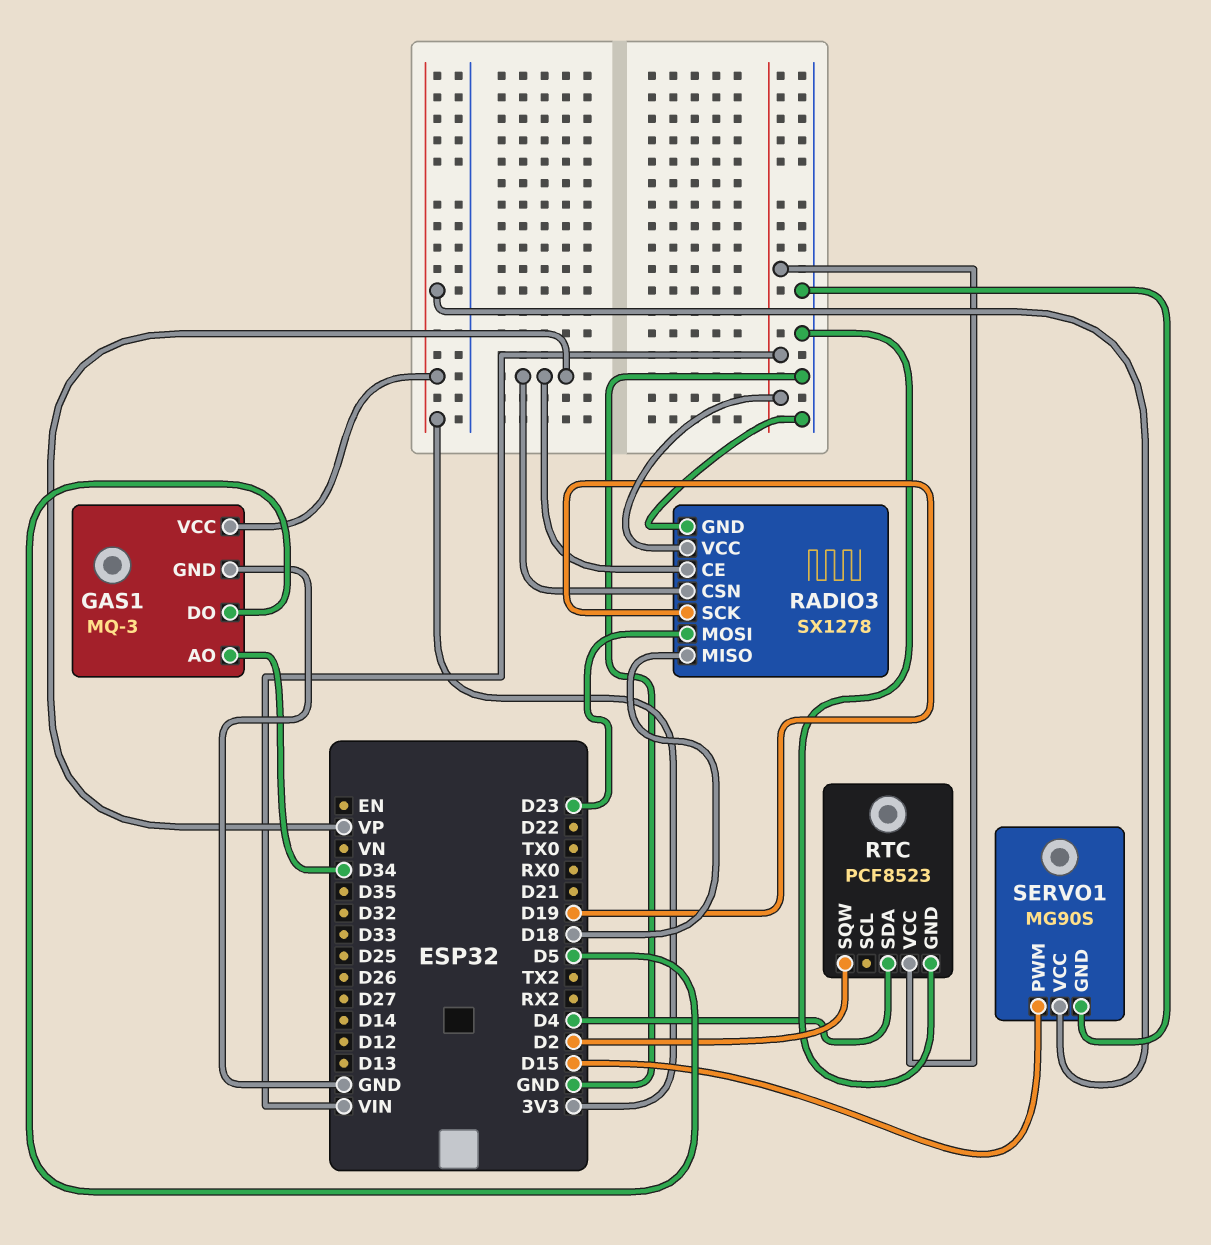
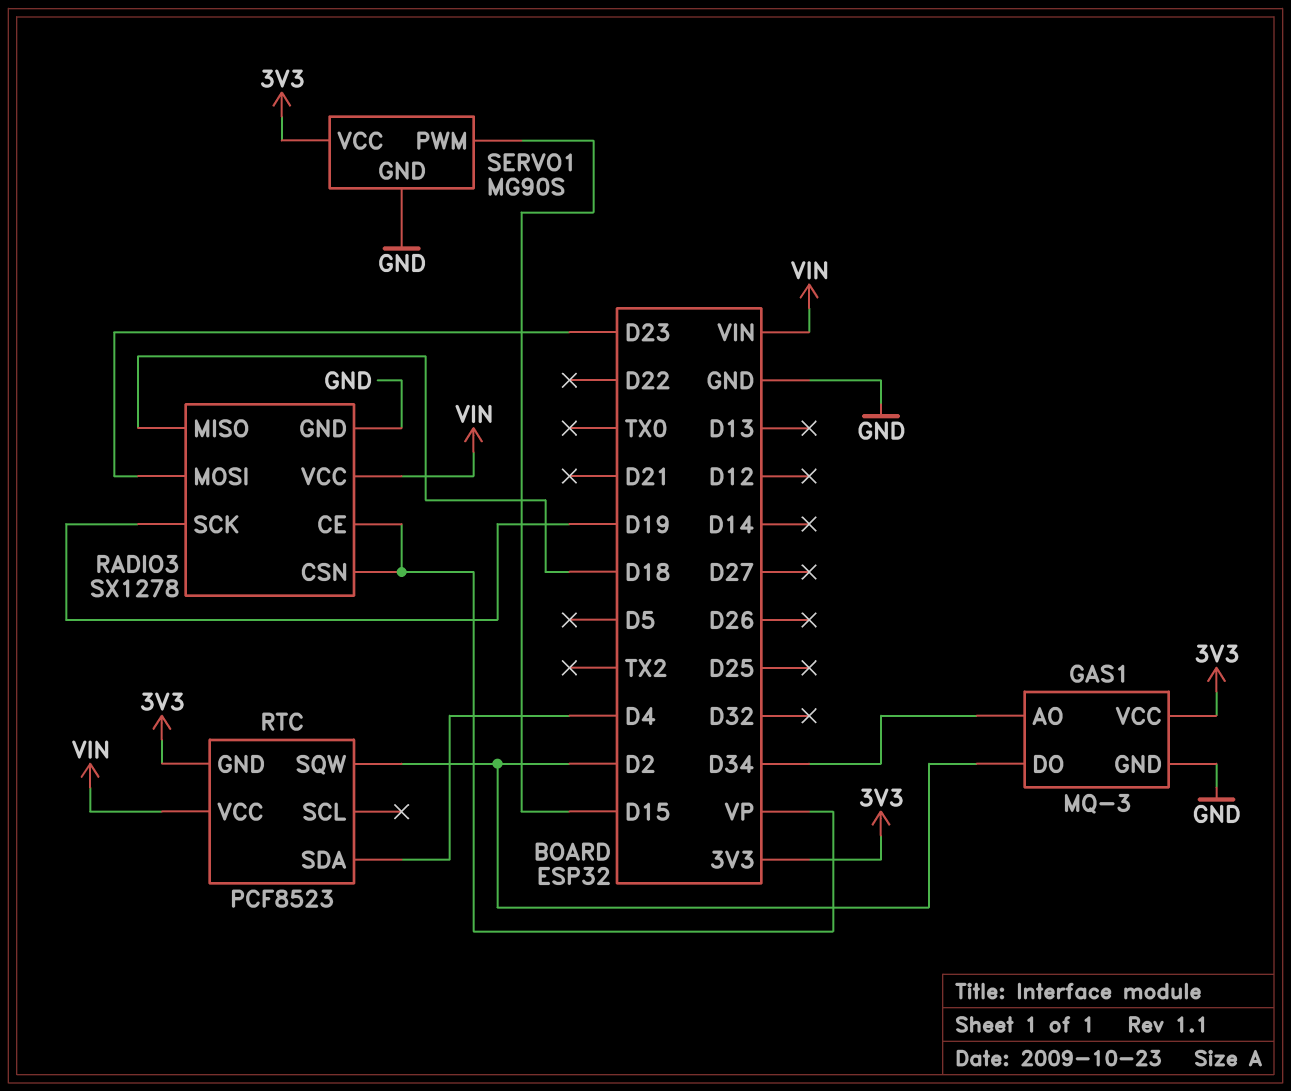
GAS1 pin DO: D5 -> D2
RTC pin GND: GND -> 3V3

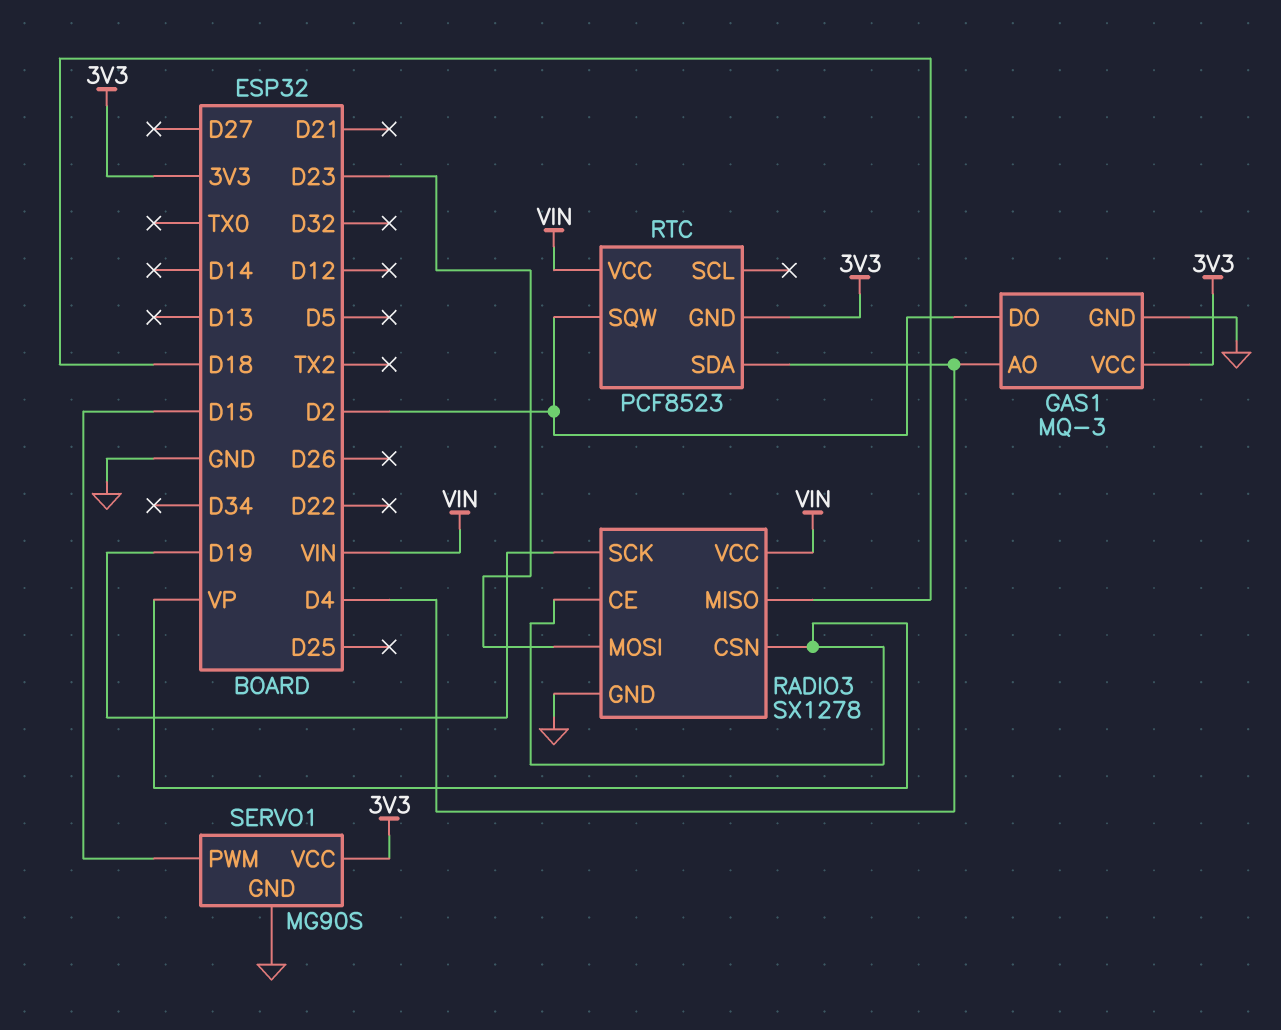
GAS1 pin AO: D34 -> D4

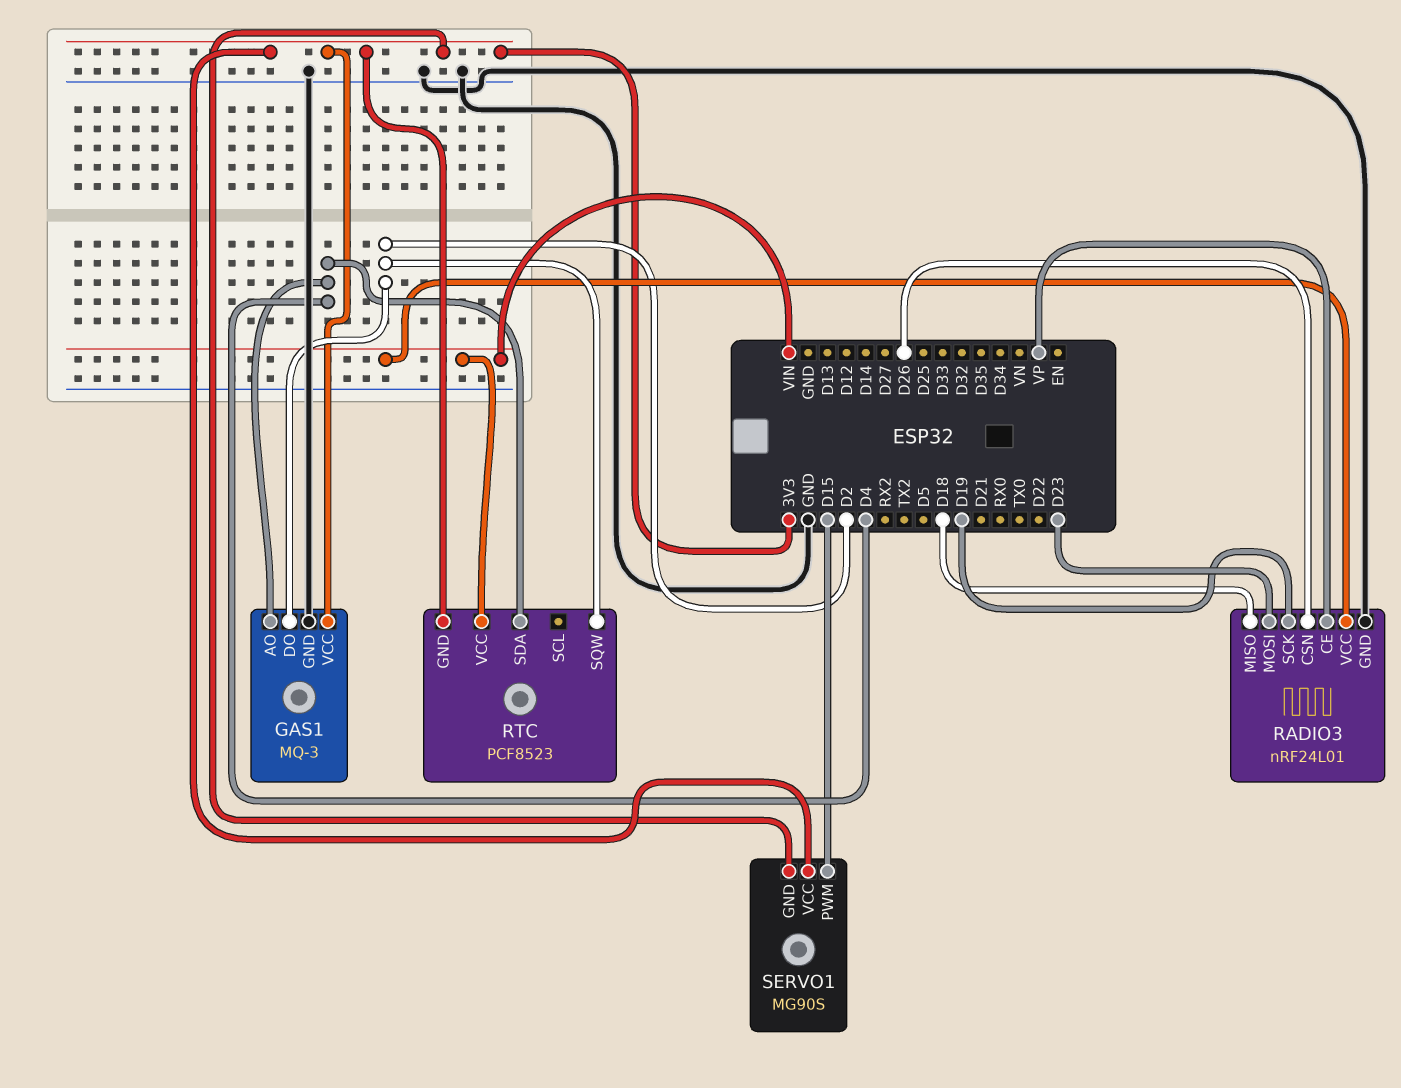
RADIO3: SX1278 -> nRF24L01
RADIO3 pin CSN: VP -> D26
SERVO1 pin GND: GND -> 3V3

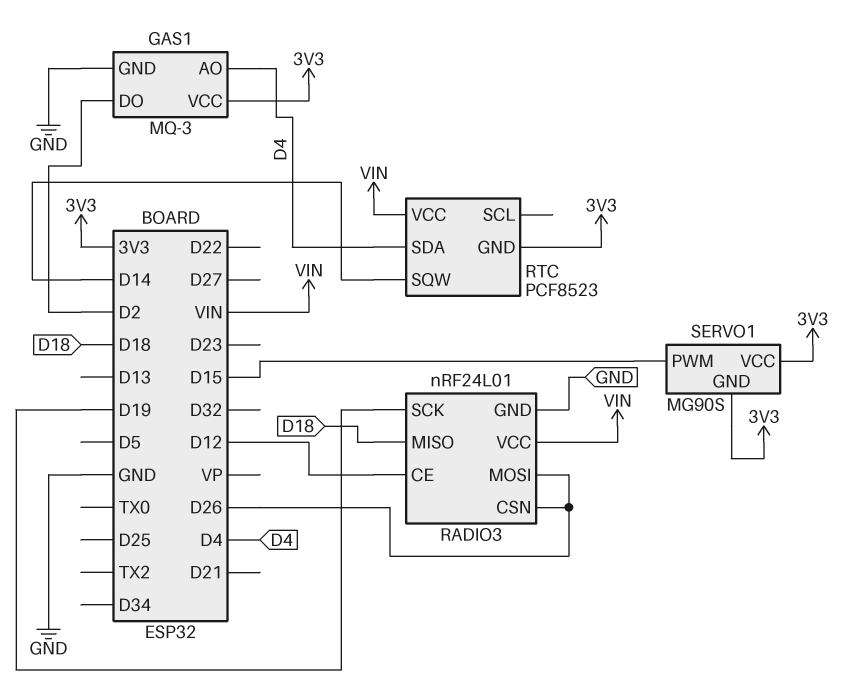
RADIO3 pin CE: VP -> D12
RADIO3 pin MOSI: D23 -> D26
RTC pin SQW: D2 -> D14

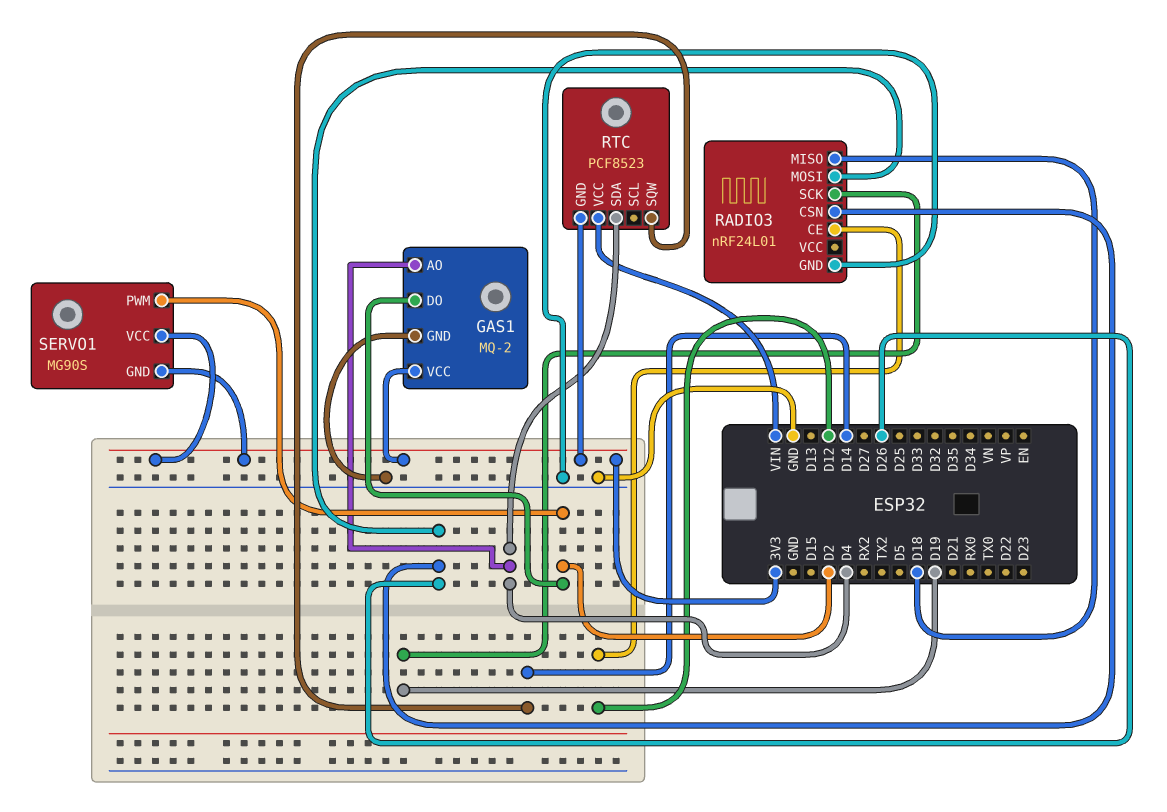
GAS1: MQ-3 -> MQ-2
RADIO3 pin VCC: VIN -> none
SERVO1 pin PWM: D15 -> D2

